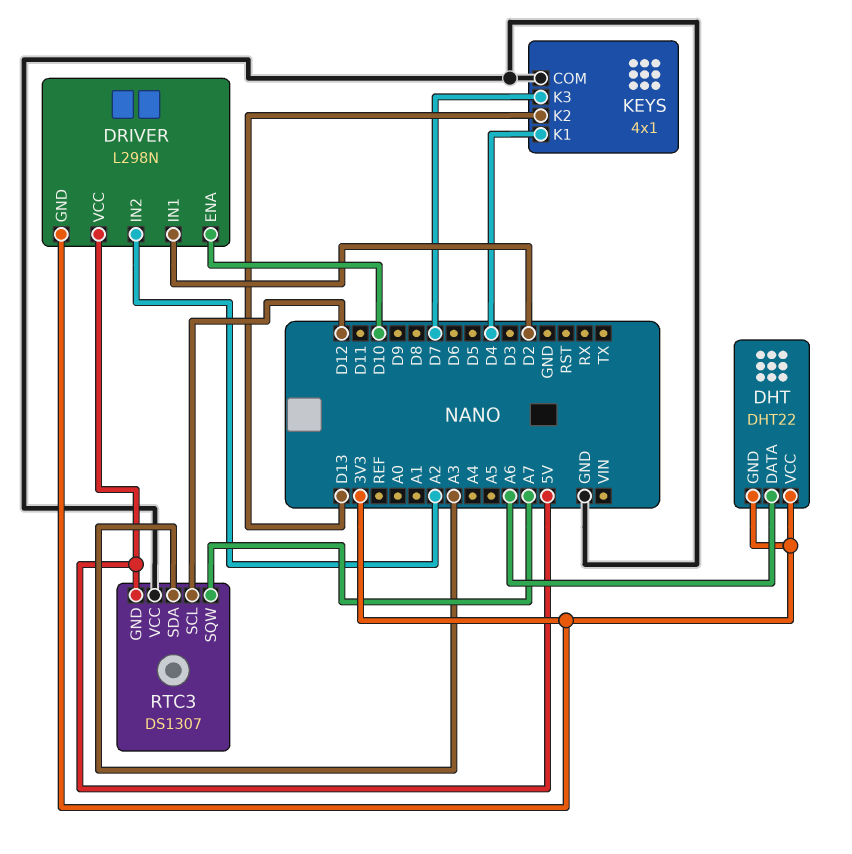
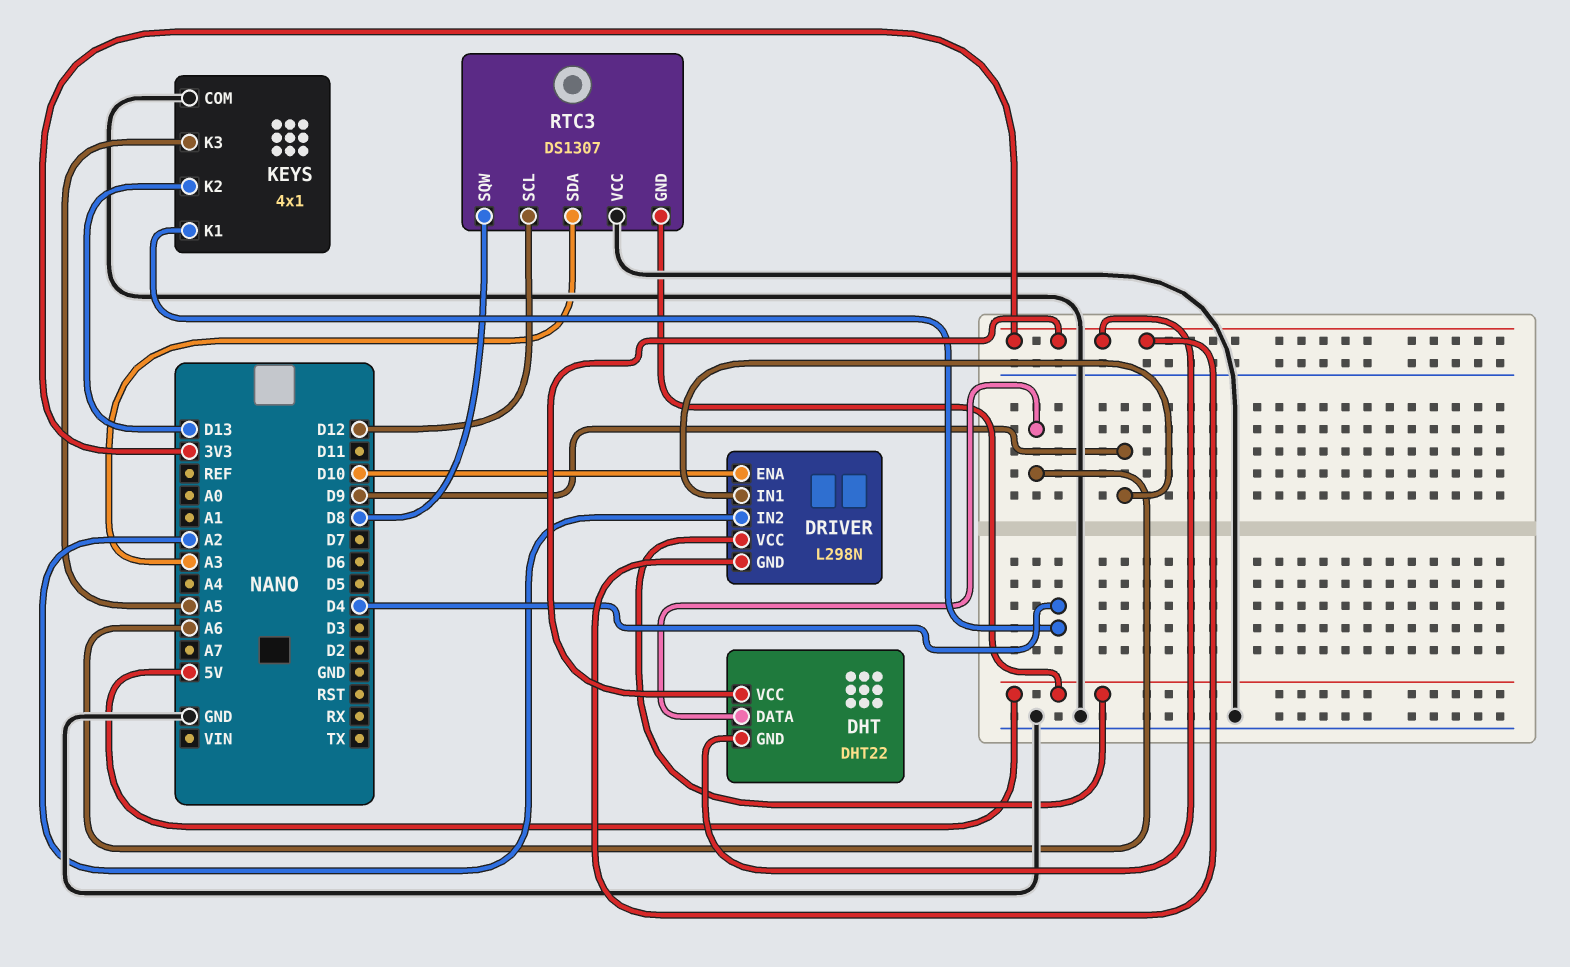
DRIVER pin IN1: D2 -> D9
KEYS pin K3: D7 -> A5
RTC3 pin SQW: A7 -> D8

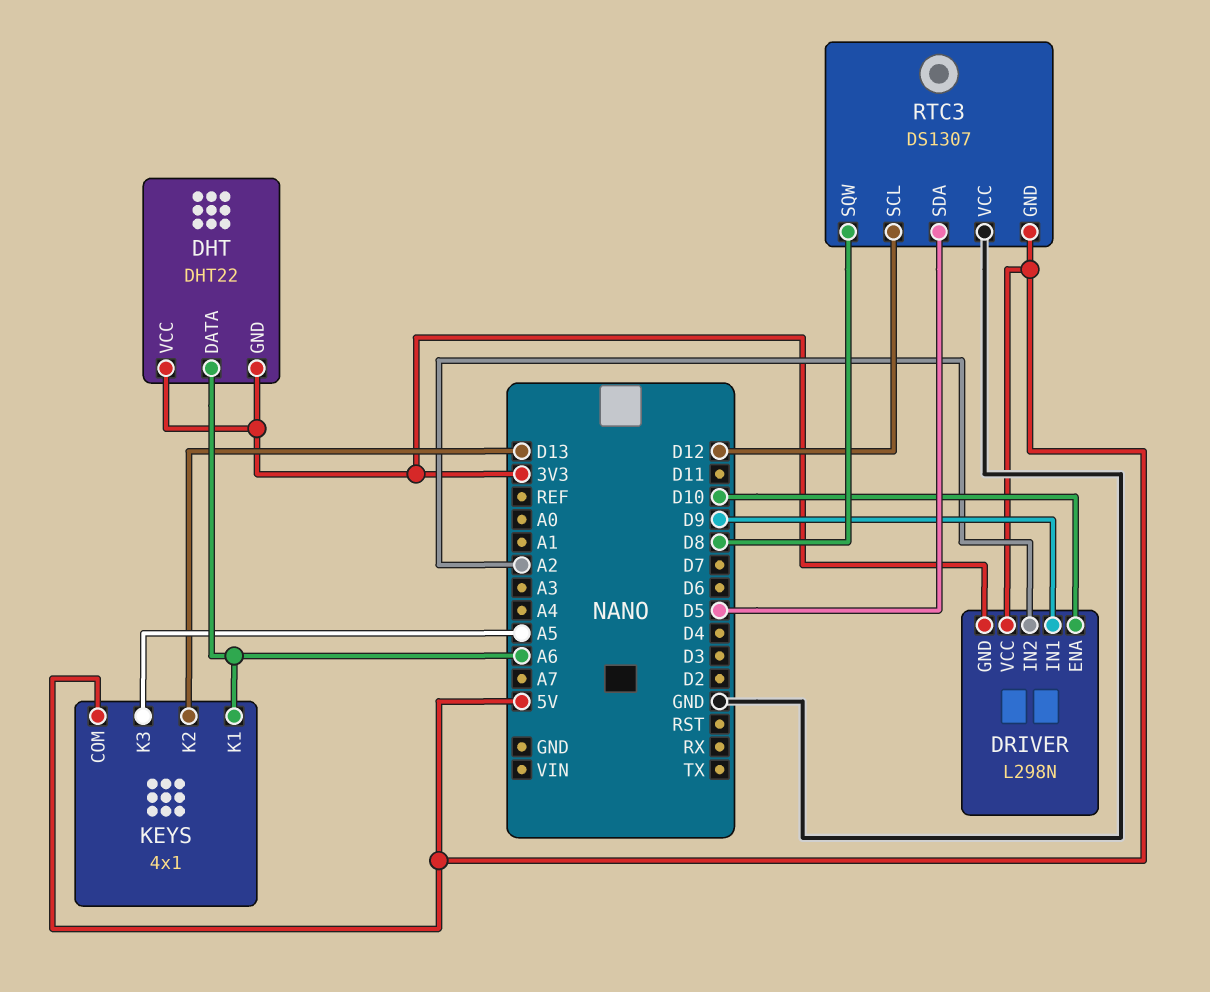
KEYS pin COM: GND -> 5V
KEYS pin K1: D4 -> A6
RTC3 pin SDA: A3 -> D5

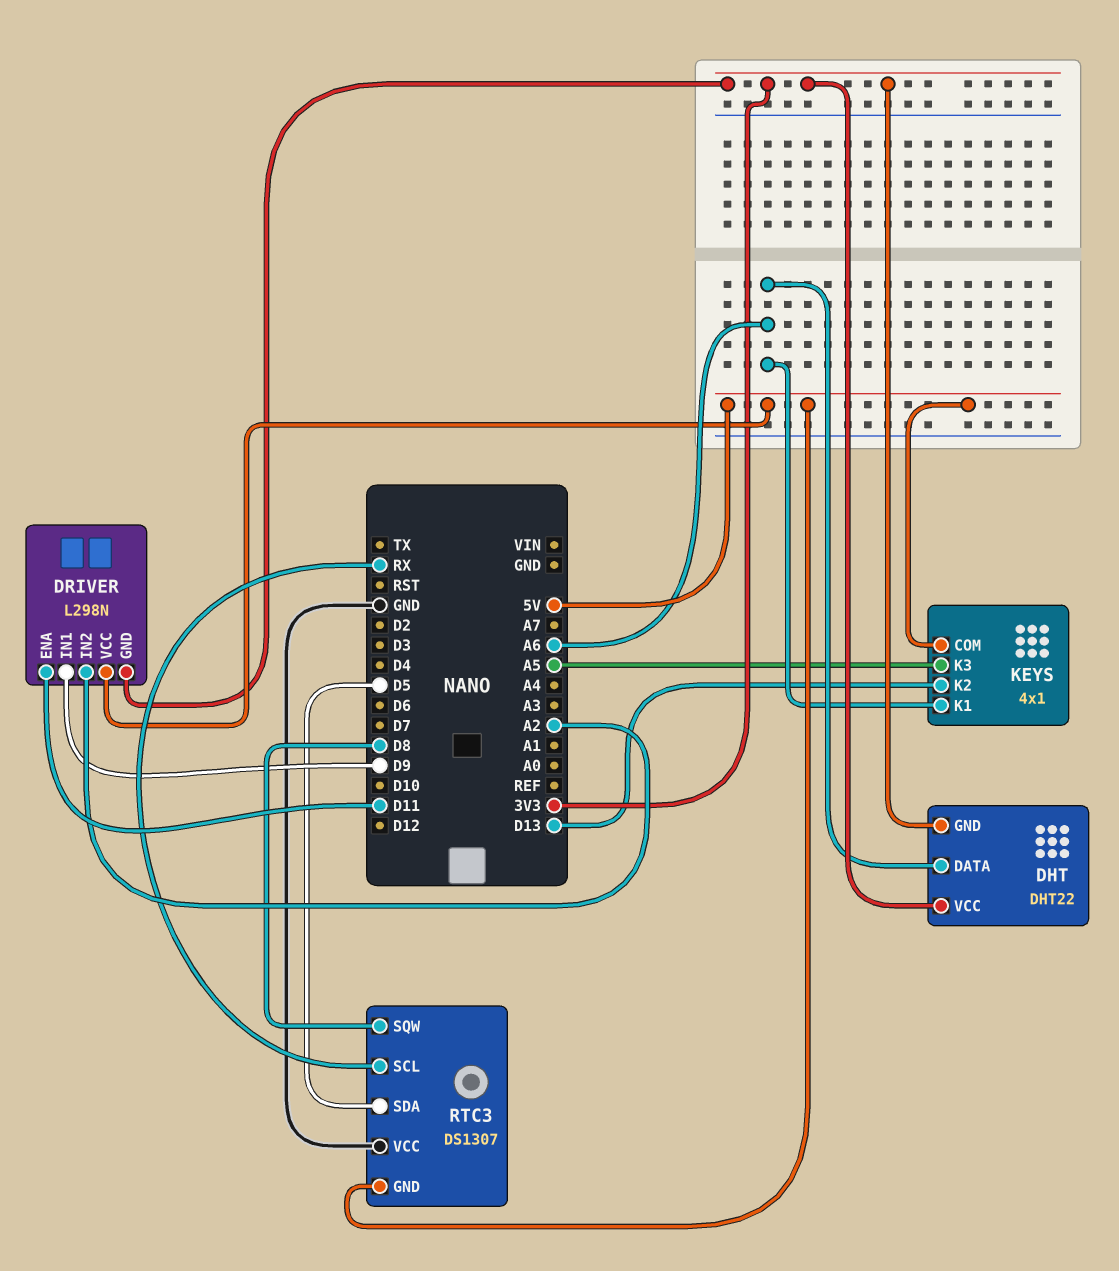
DRIVER pin ENA: D10 -> D11
RTC3 pin SCL: D12 -> RX

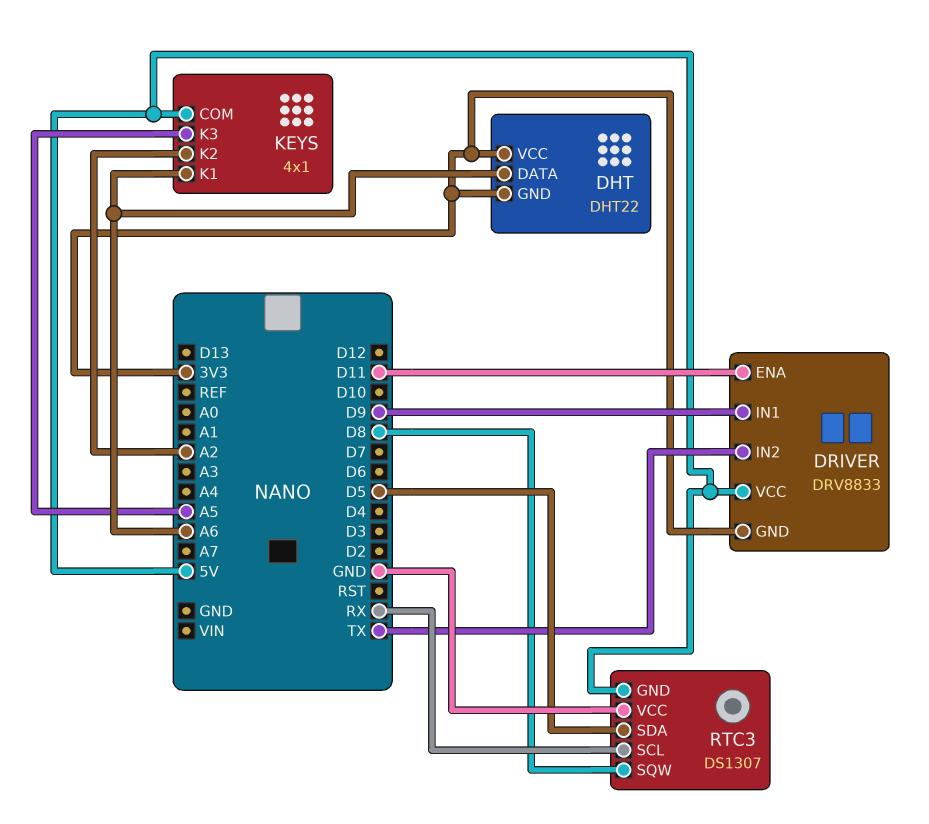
DRIVER: L298N -> DRV8833
DRIVER pin IN2: A2 -> TX
KEYS pin K2: D13 -> A2

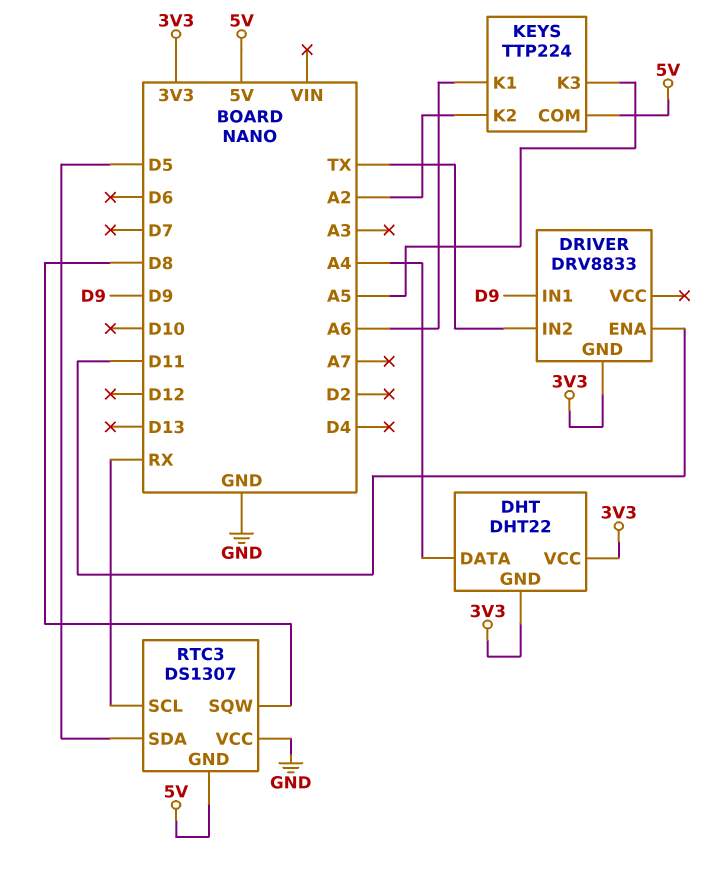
DHT pin DATA: A6 -> A4
DRIVER pin VCC: 5V -> none
KEYS: 4x1 -> TTP224

